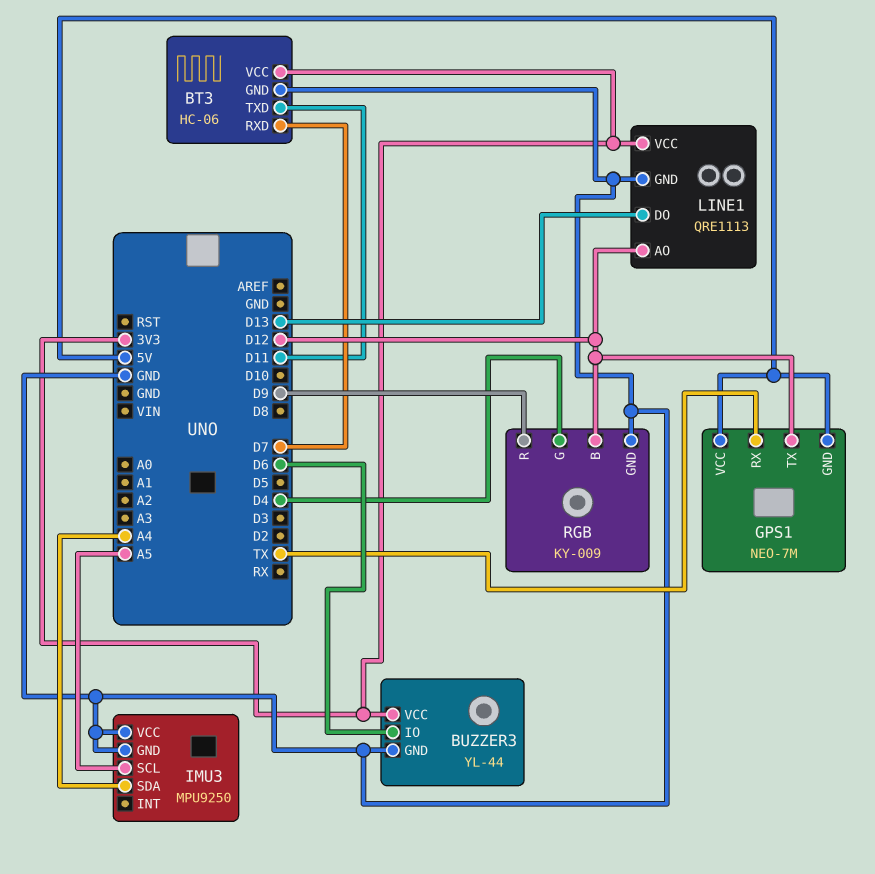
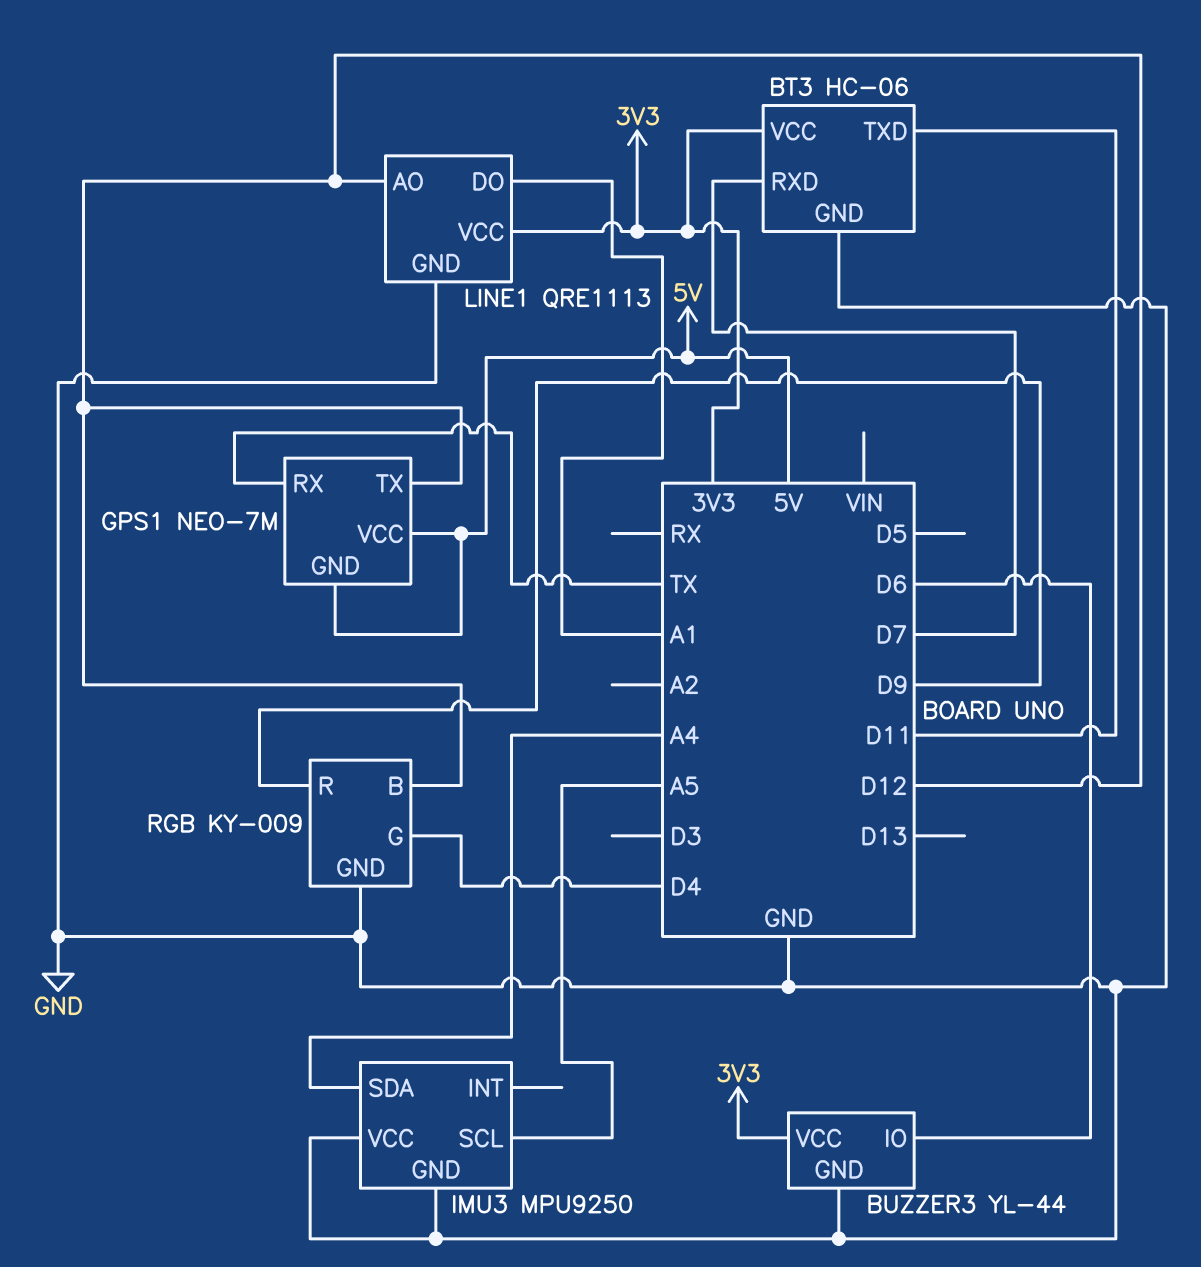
LINE1 pin DO: D13 -> A1

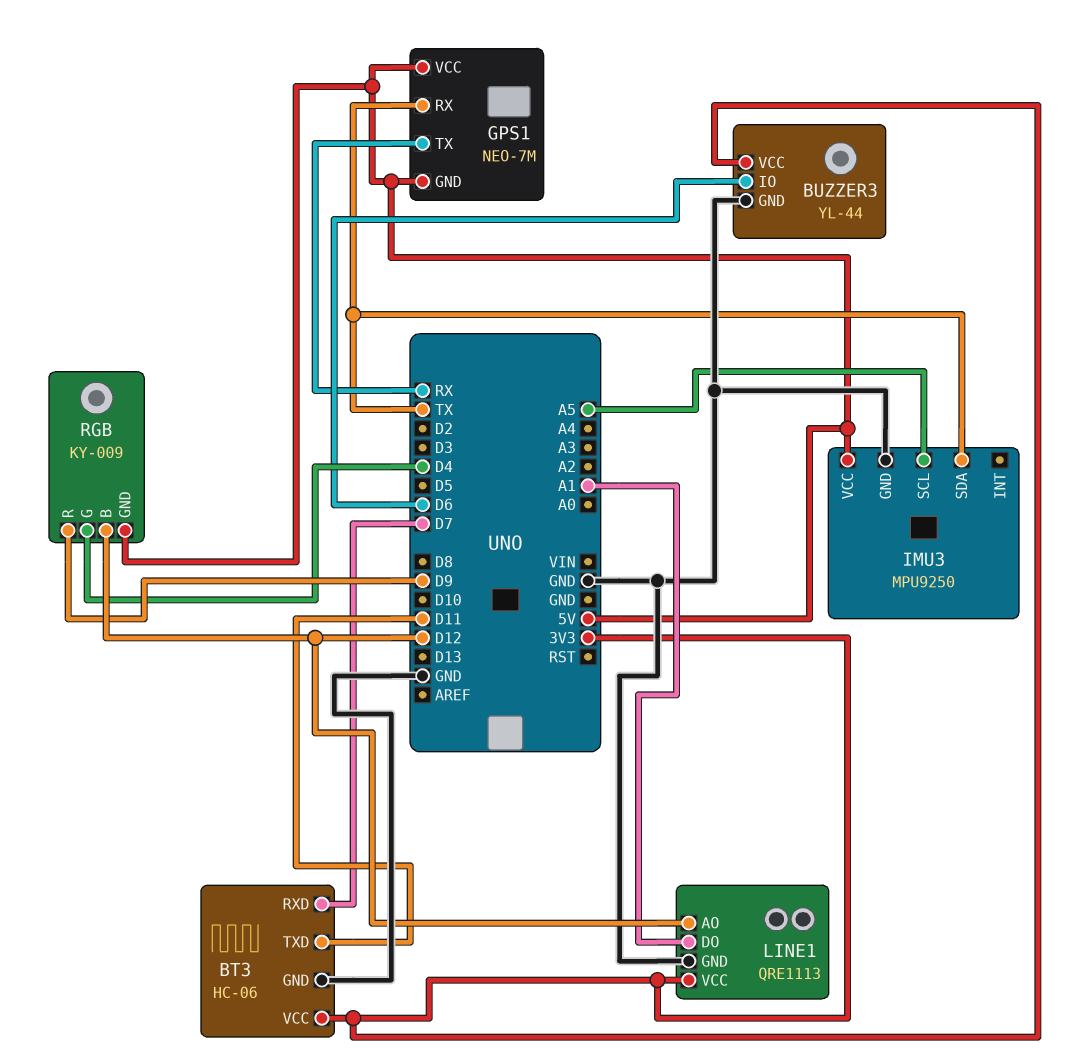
GPS1 pin TX: D12 -> RX
IMU3 pin SDA: A4 -> TX
IMU3 pin VCC: GND -> 5V
RGB pin GND: GND -> 5V

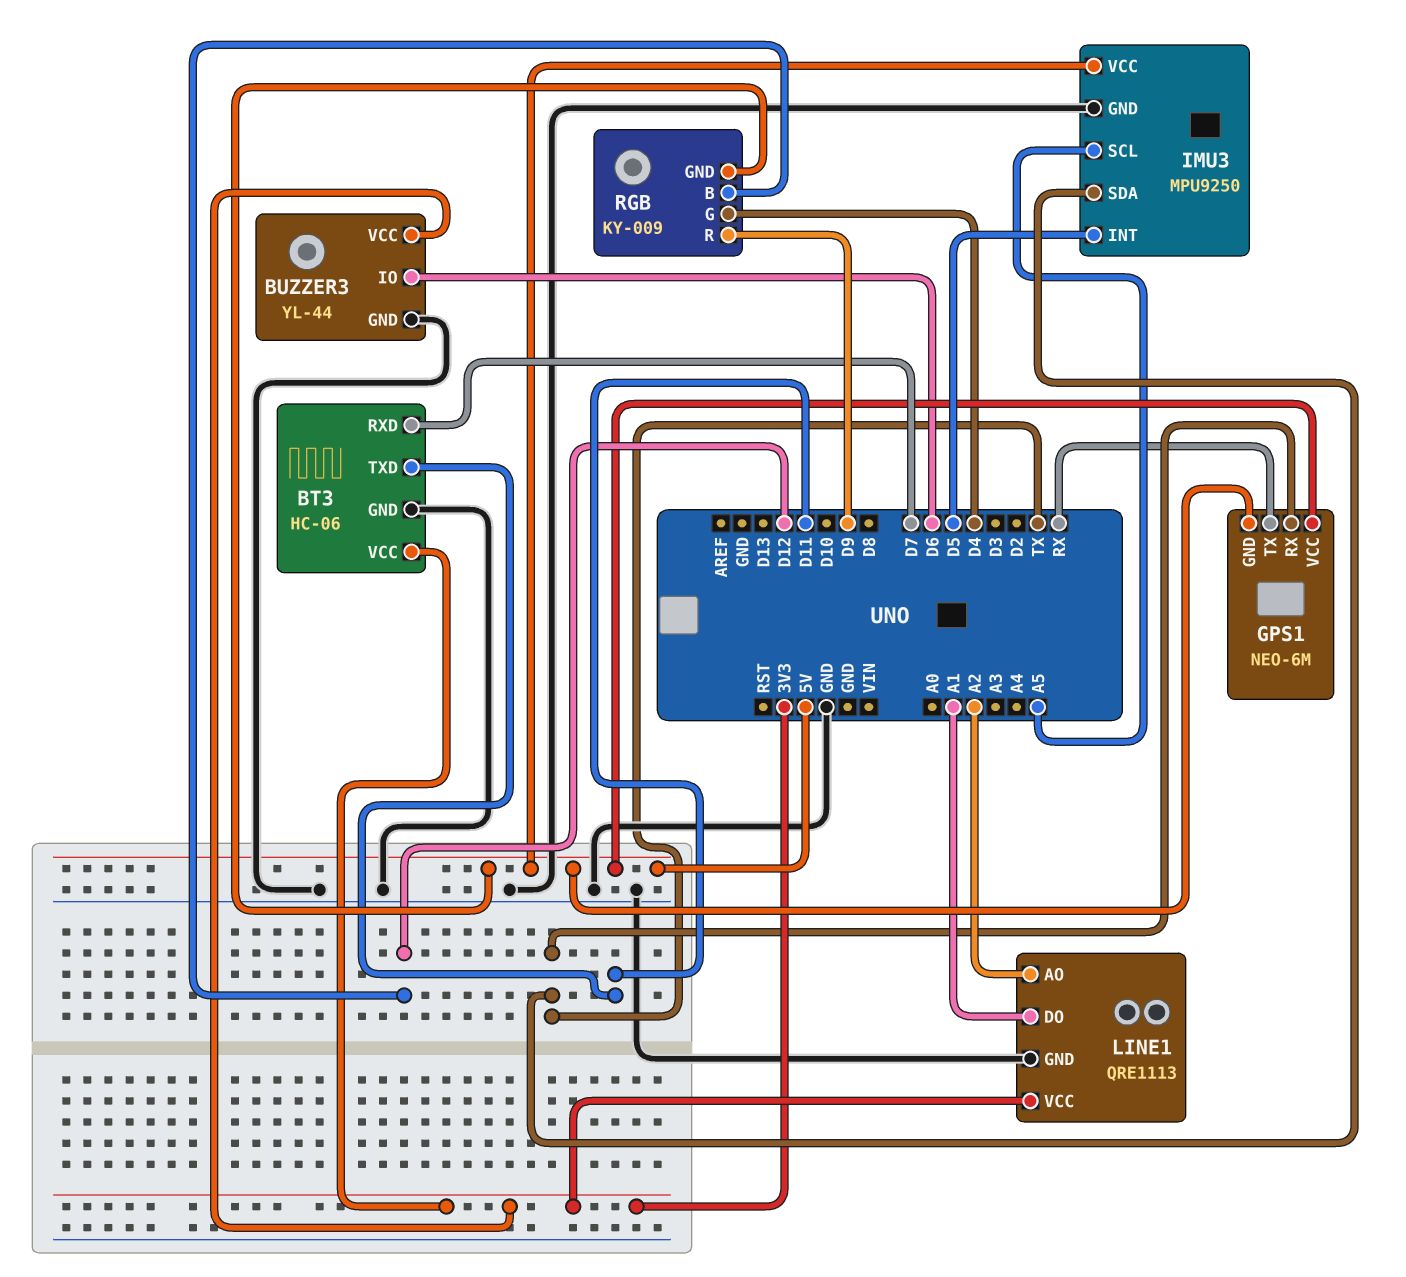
GPS1: NEO-7M -> NEO-6M
IMU3 pin INT: none -> D5
LINE1 pin AO: D12 -> A2

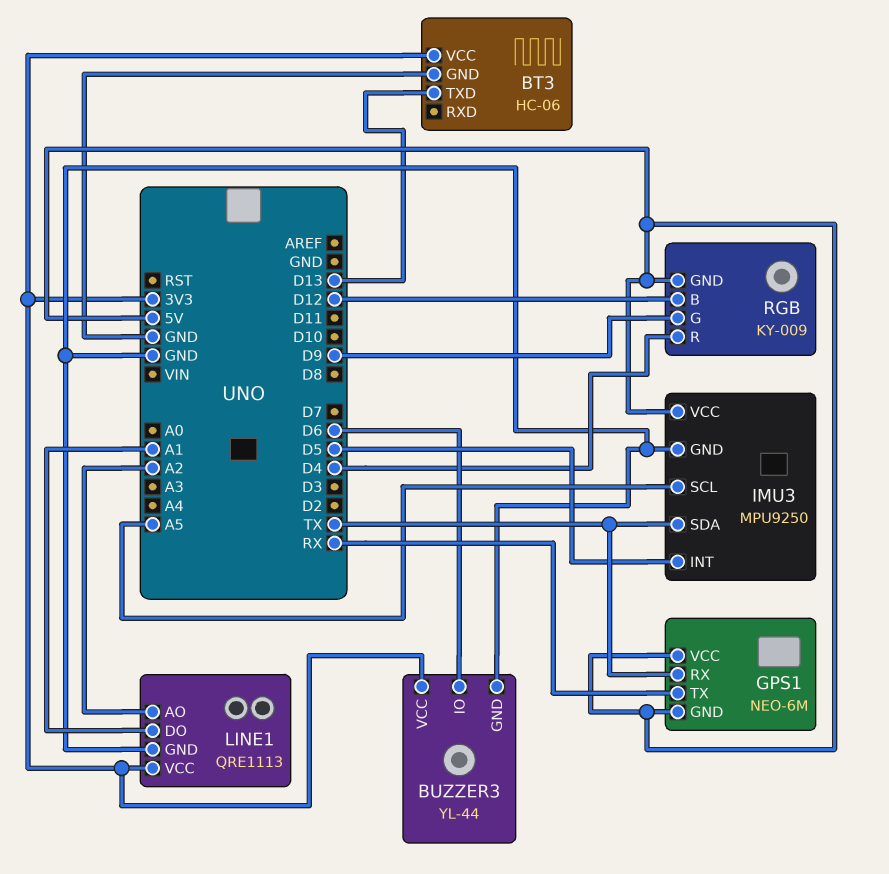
BT3 pin RXD: D7 -> none
BT3 pin TXD: D11 -> D13
RGB pin G: D4 -> D9
RGB pin R: D9 -> D4

